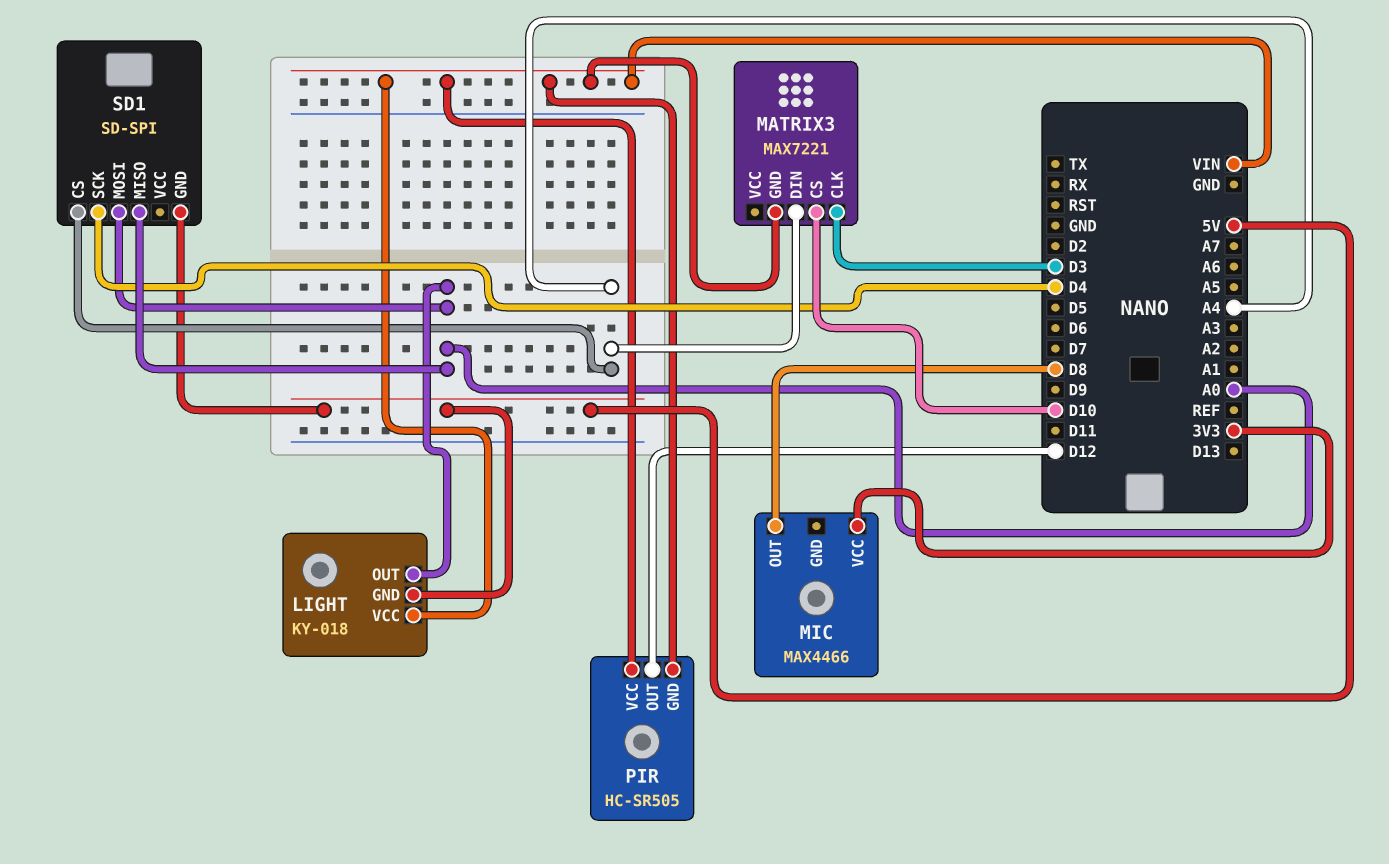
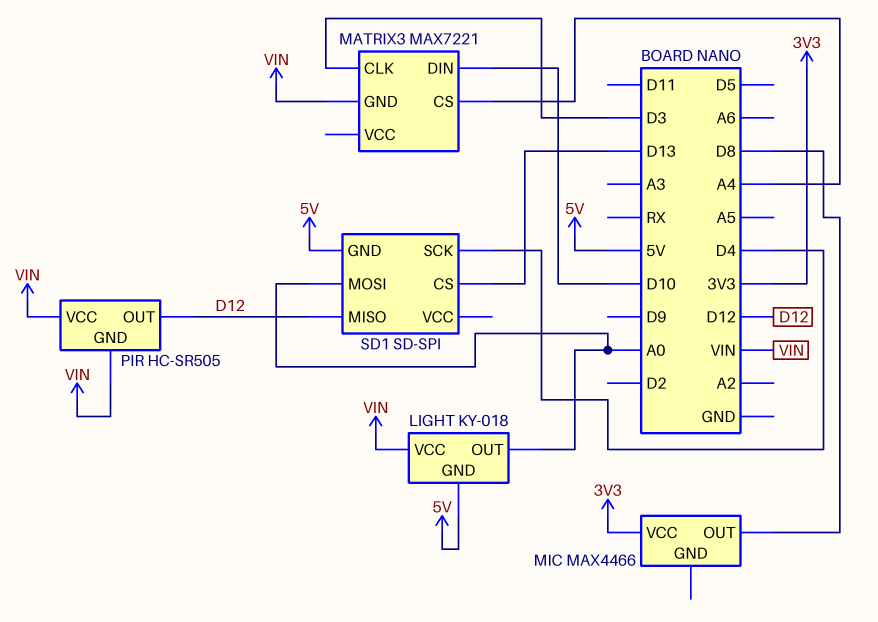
MATRIX3 pin CS: D10 -> A4
MATRIX3 pin DIN: A4 -> D10
SD1 pin CS: A4 -> D13
SD1 pin MISO: A0 -> D12

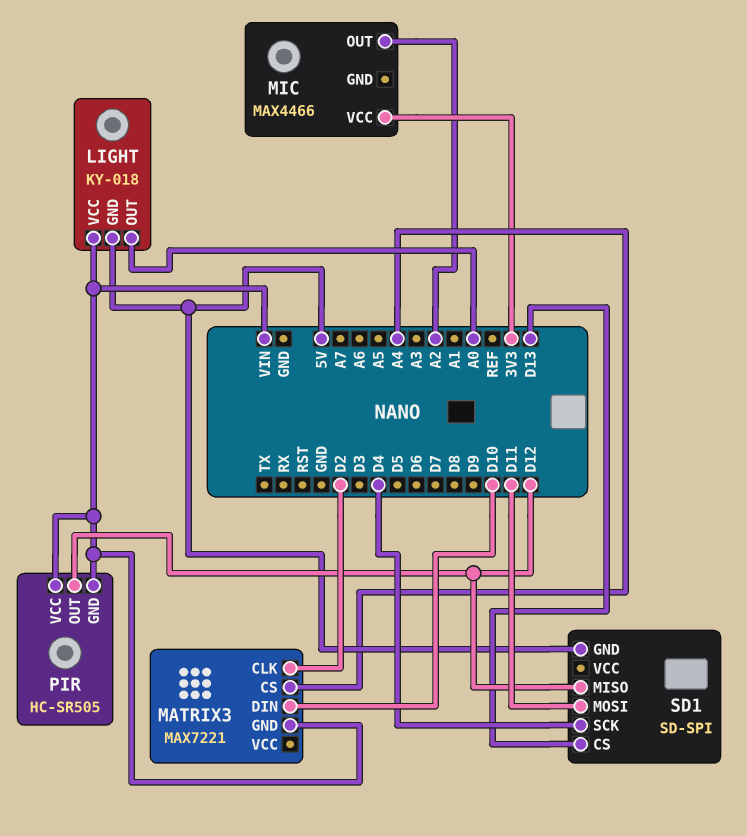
MATRIX3 pin CLK: D3 -> D2
MIC pin OUT: D8 -> A2
SD1 pin MOSI: A0 -> D11

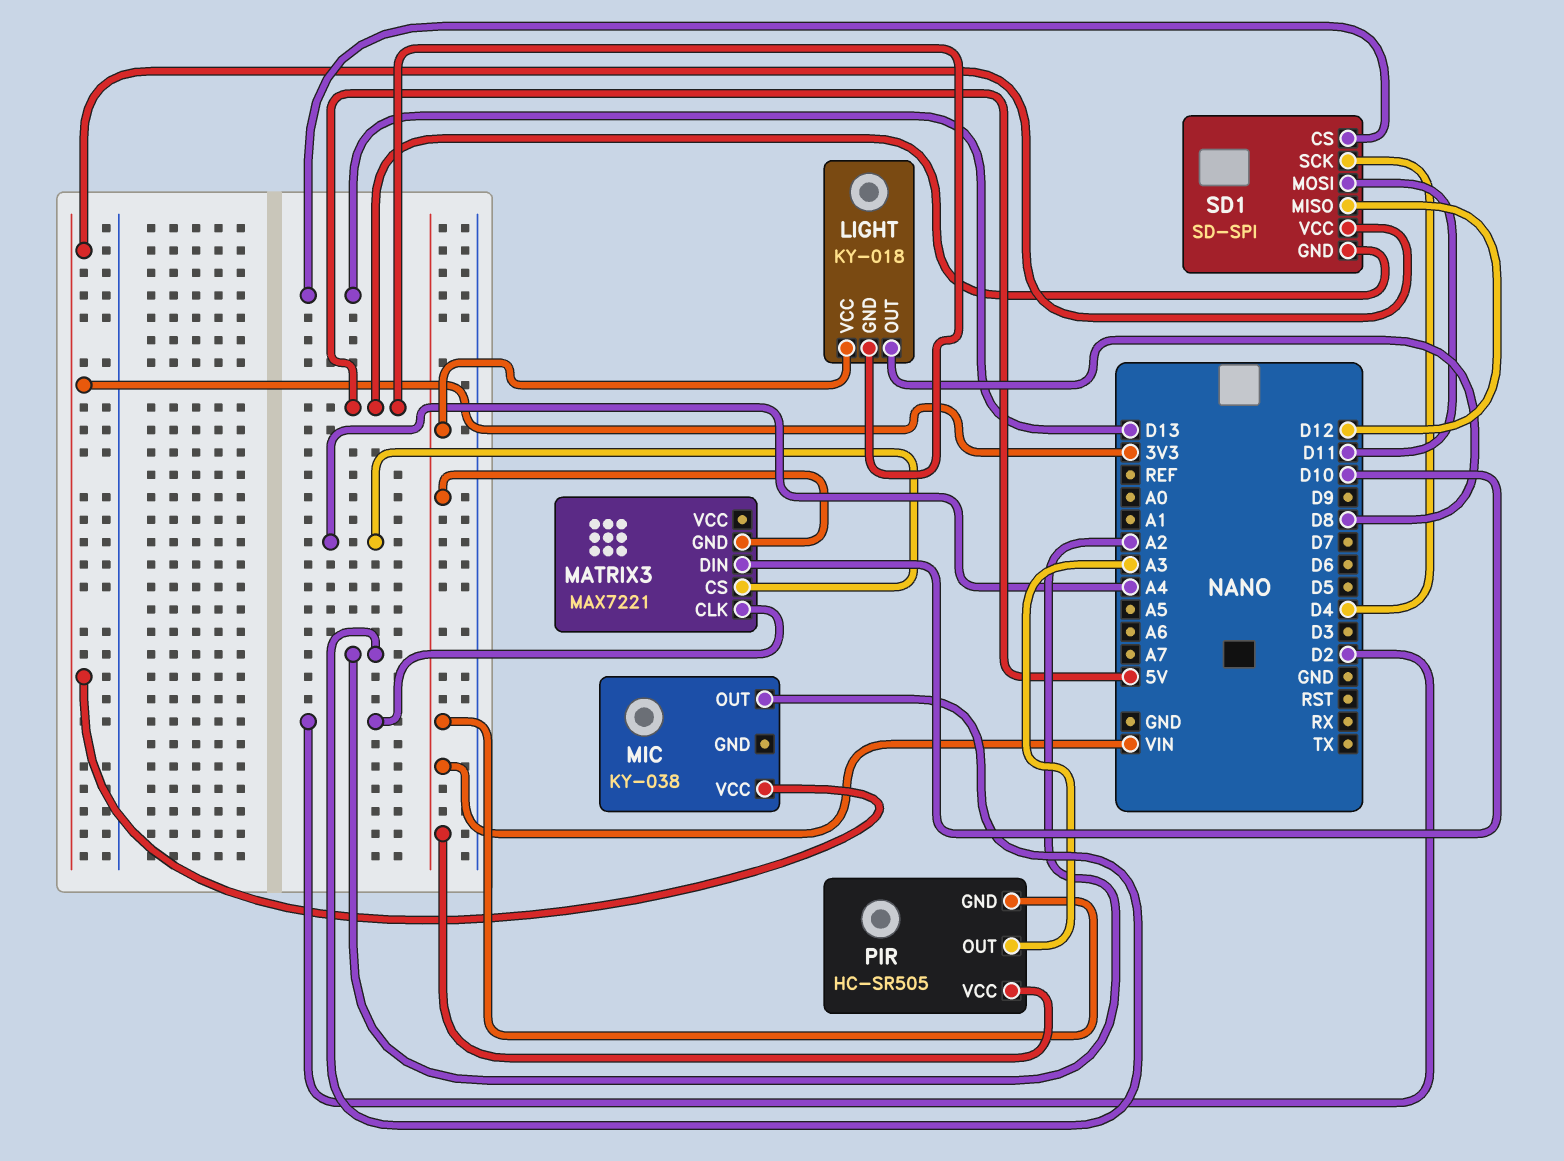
LIGHT pin OUT: A0 -> D8
MIC: MAX4466 -> KY-038
PIR pin OUT: D12 -> A3
SD1 pin VCC: none -> 3V3

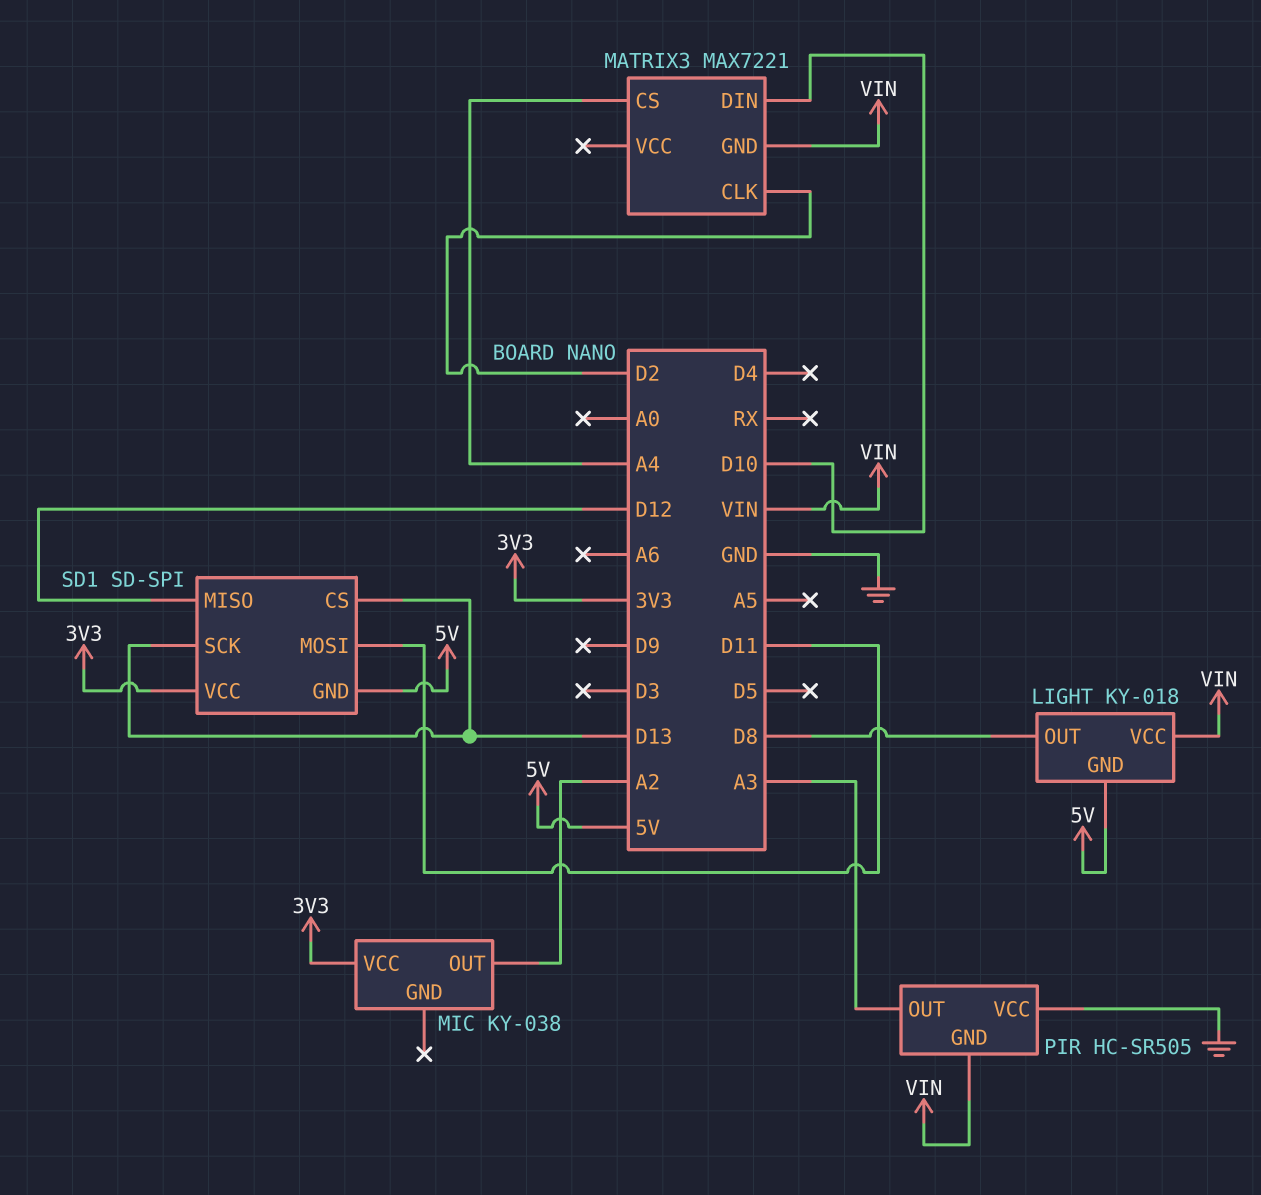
PIR pin VCC: VIN -> GND
SD1 pin SCK: D4 -> D13

